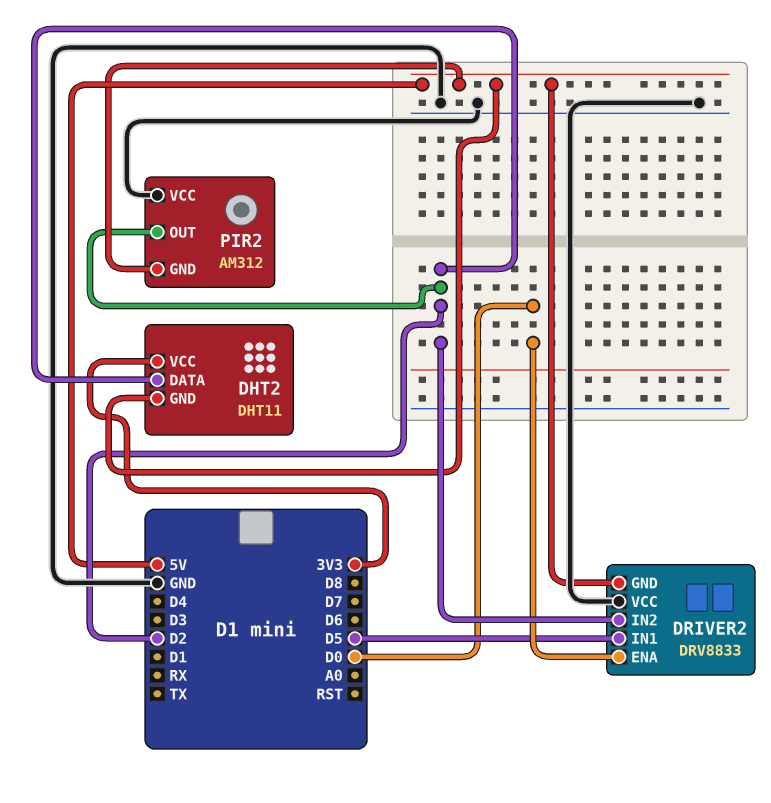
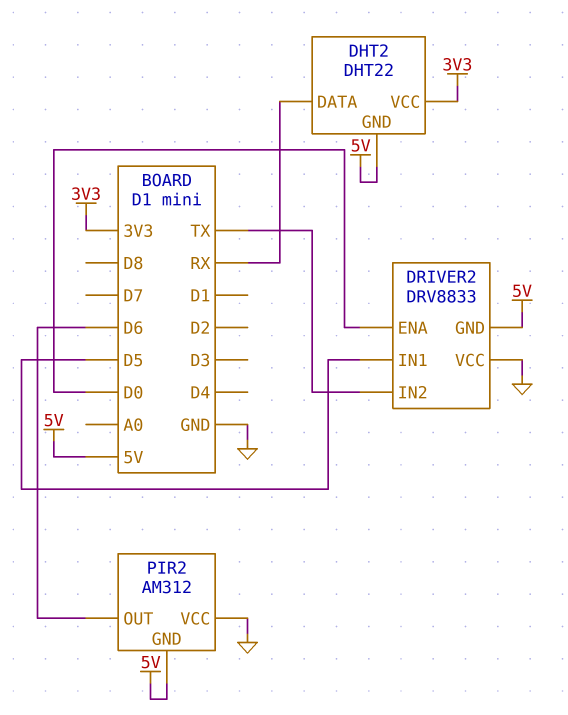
DHT2: DHT11 -> DHT22
DHT2 pin DATA: D2 -> RX
DRIVER2 pin IN2: D2 -> TX
PIR2 pin OUT: D2 -> D6

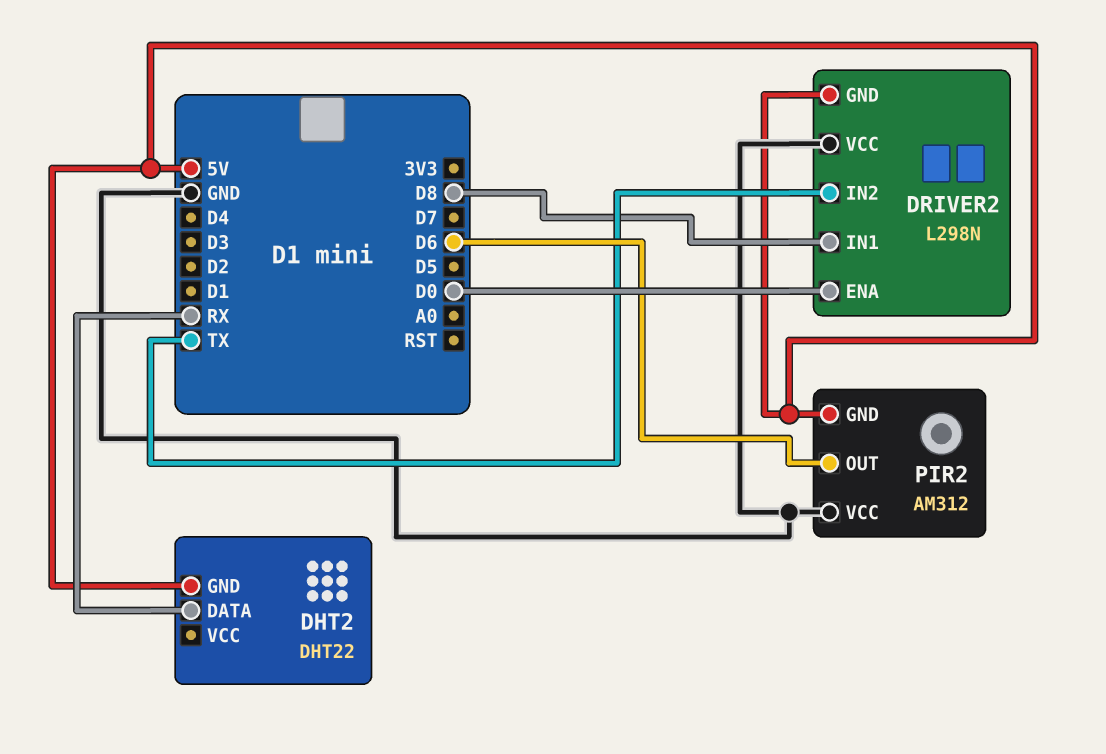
DHT2 pin VCC: 3V3 -> none
DRIVER2: DRV8833 -> L298N
DRIVER2 pin IN1: D5 -> D8

